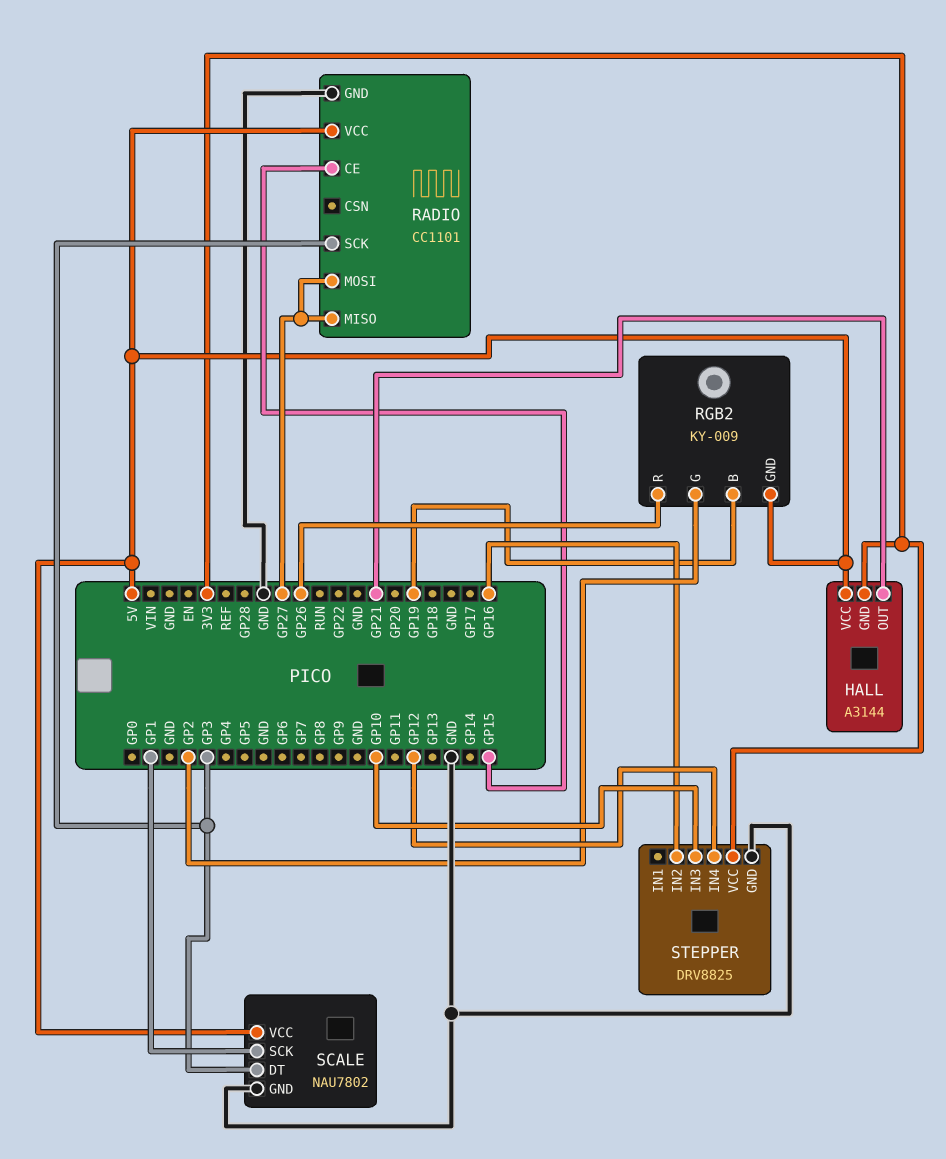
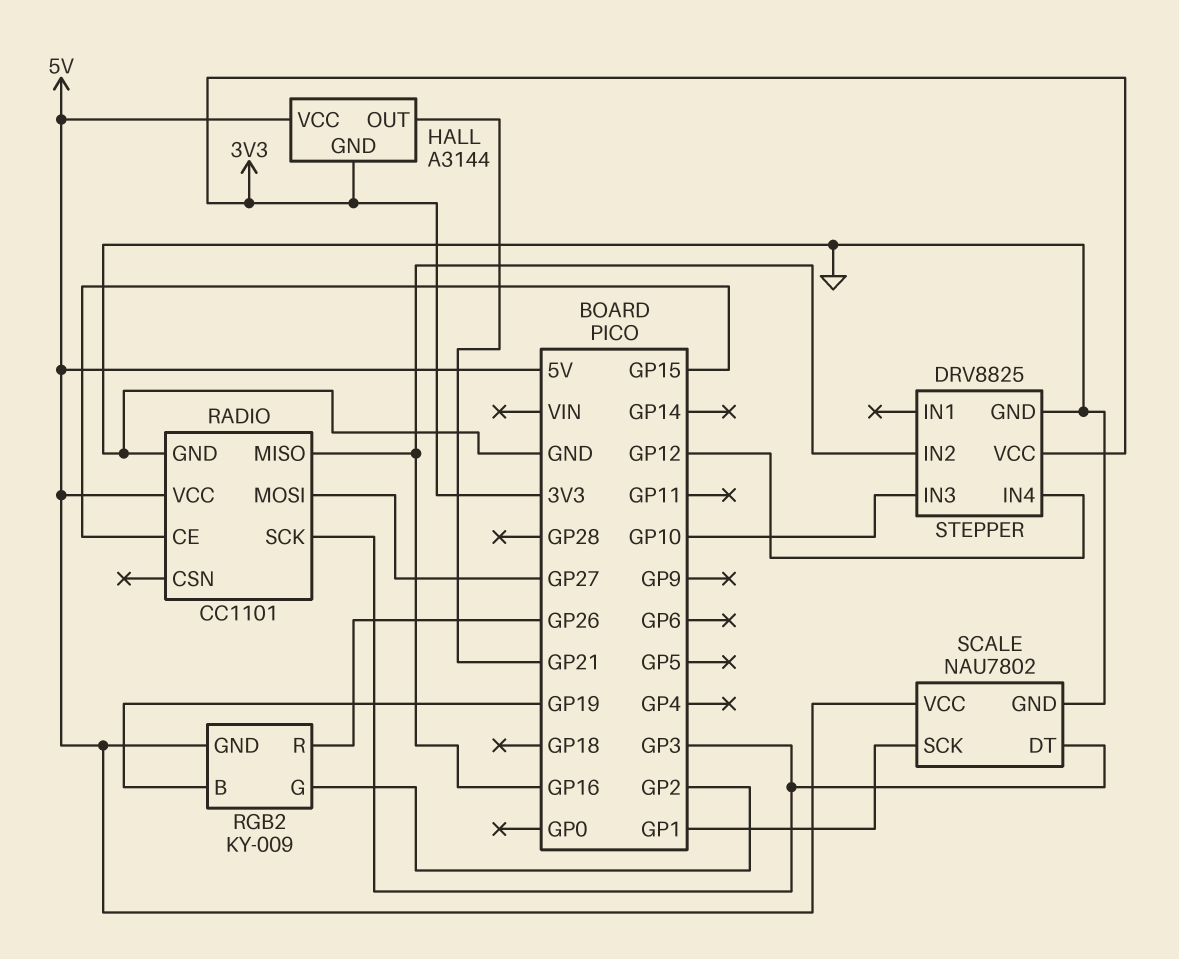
RADIO pin MISO: GP27 -> GP16

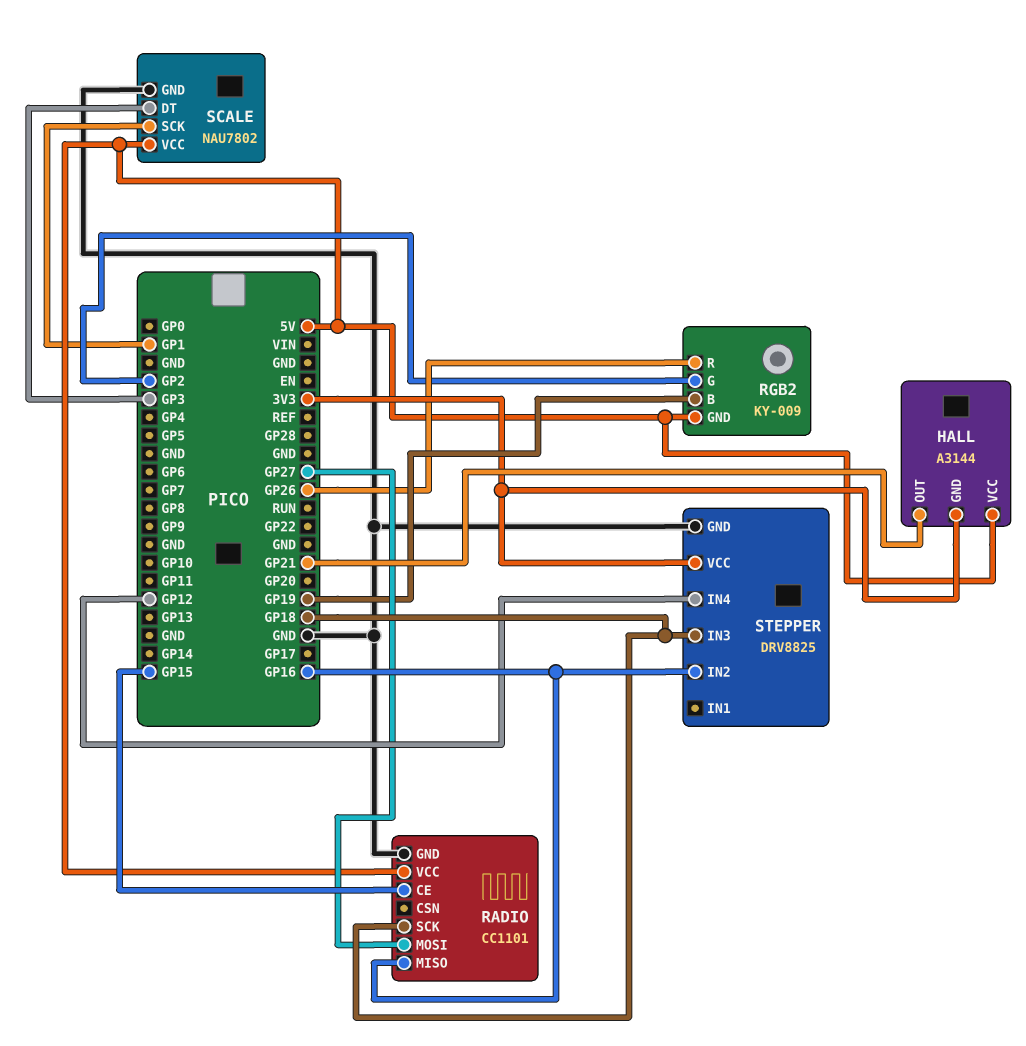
RADIO pin SCK: GP3 -> GP18
STEPPER pin IN3: GP10 -> GP18

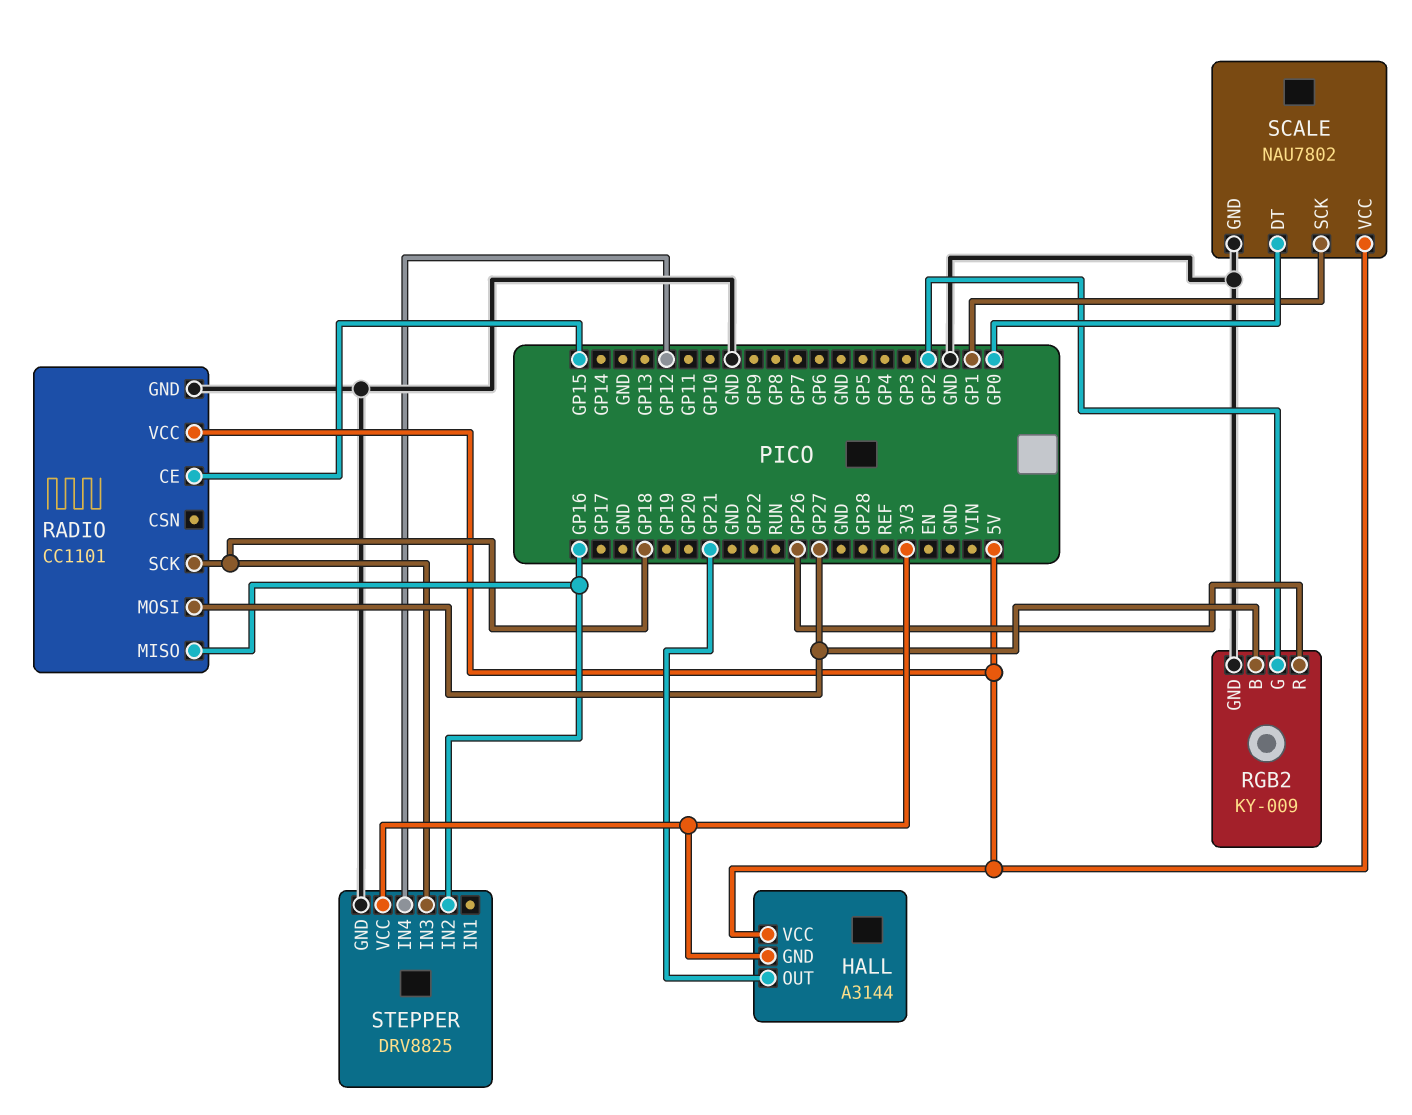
RGB2 pin B: GP19 -> GP27
RGB2 pin GND: 5V -> GND
SCALE pin DT: GP3 -> GP0

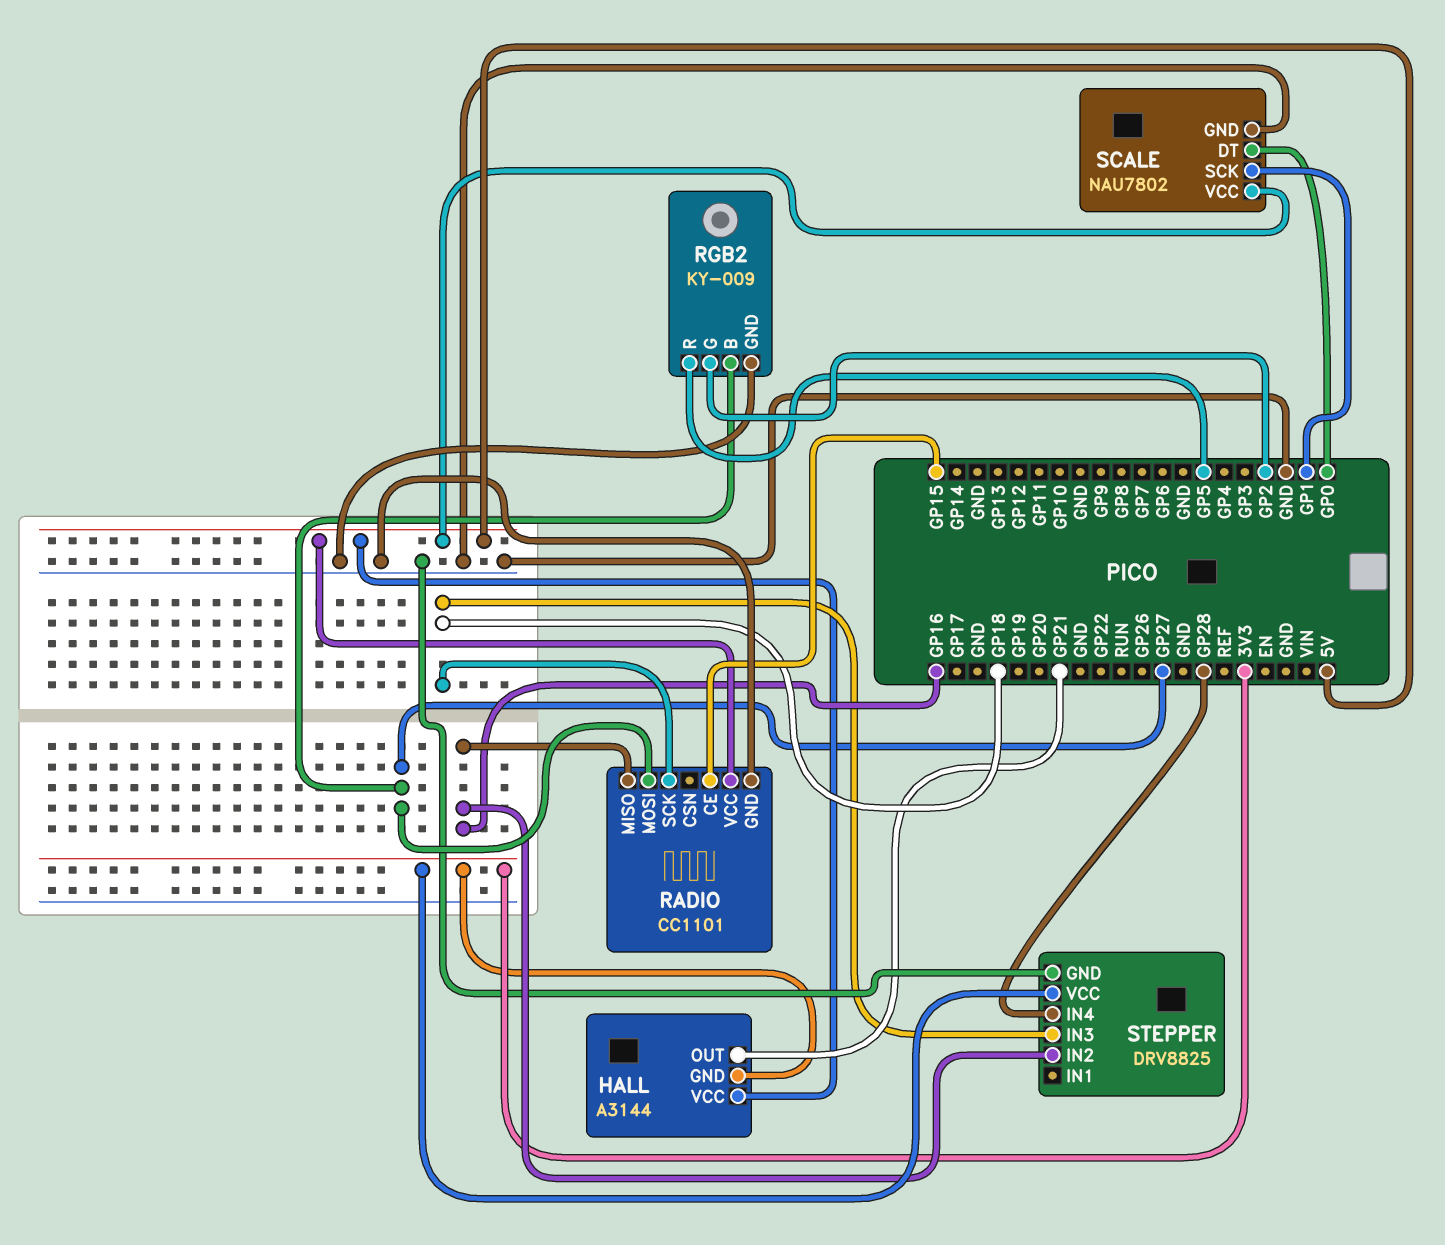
RGB2 pin R: GP26 -> GP5
STEPPER pin IN4: GP12 -> GP28

